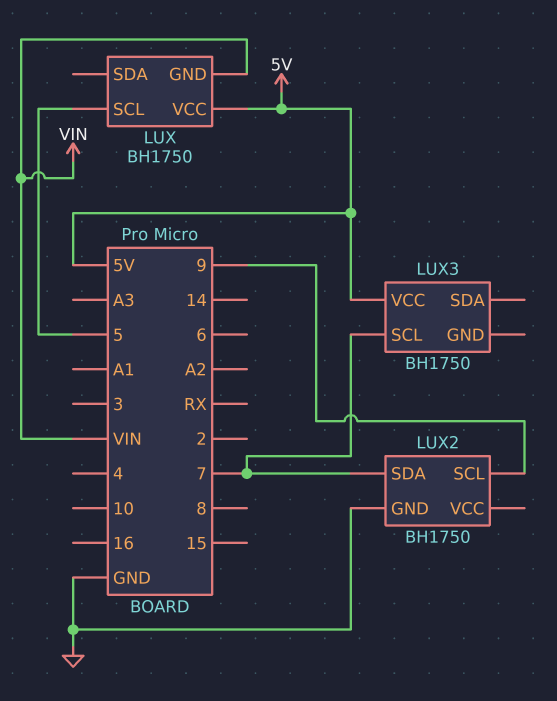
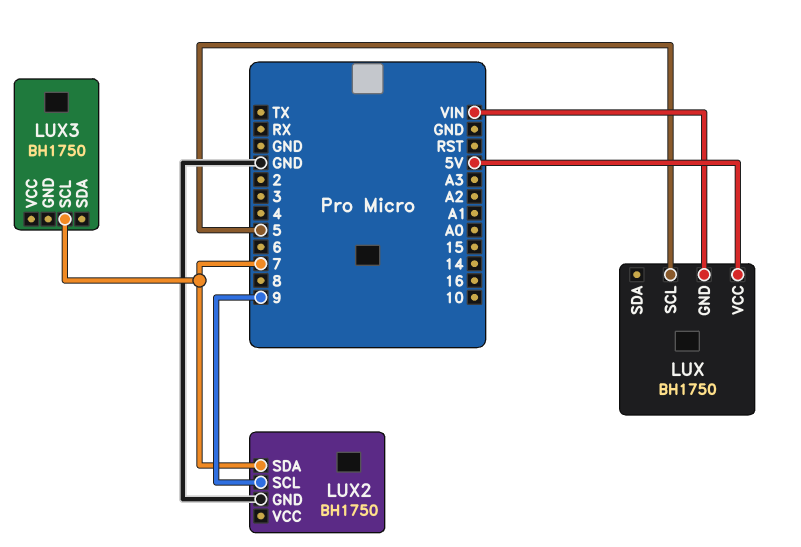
LUX3 pin VCC: 5V -> none

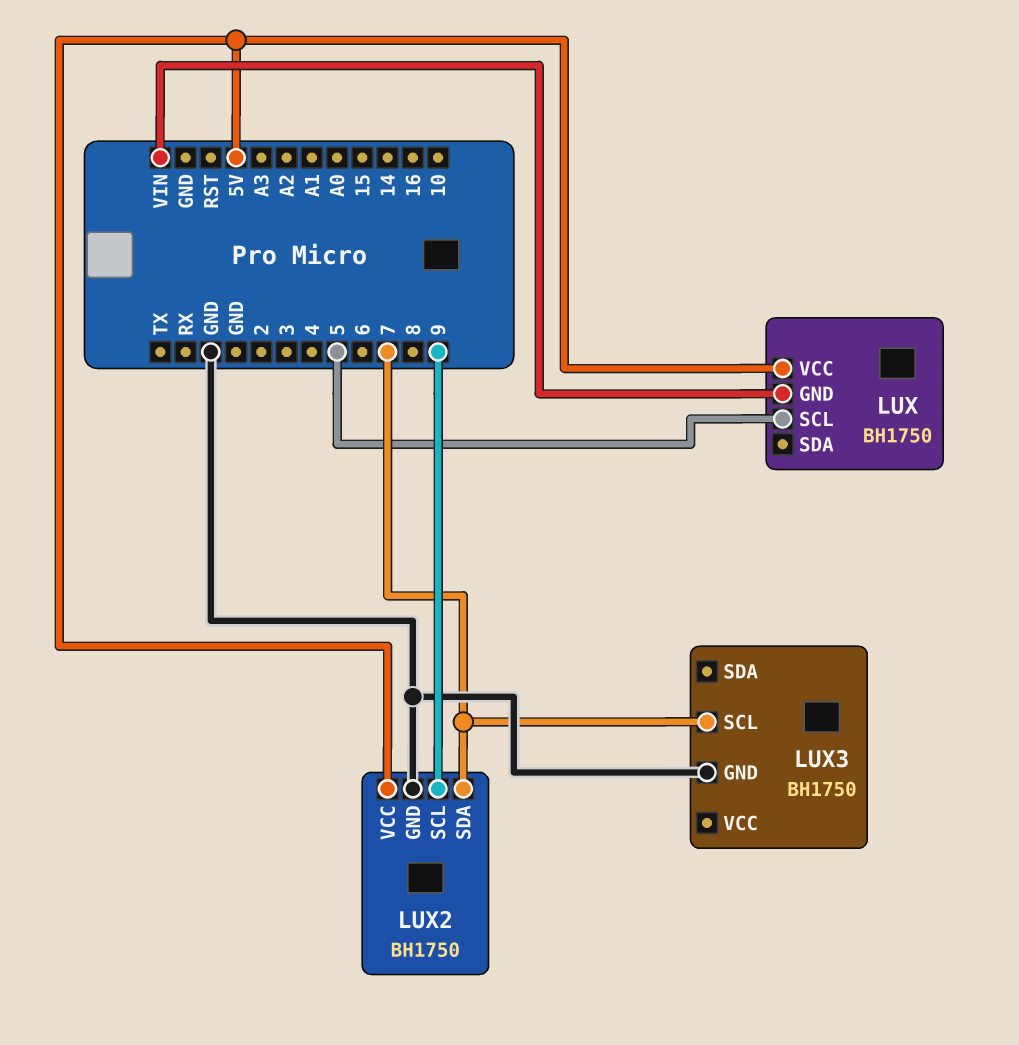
LUX2 pin VCC: none -> 5V
LUX3 pin GND: none -> GND

